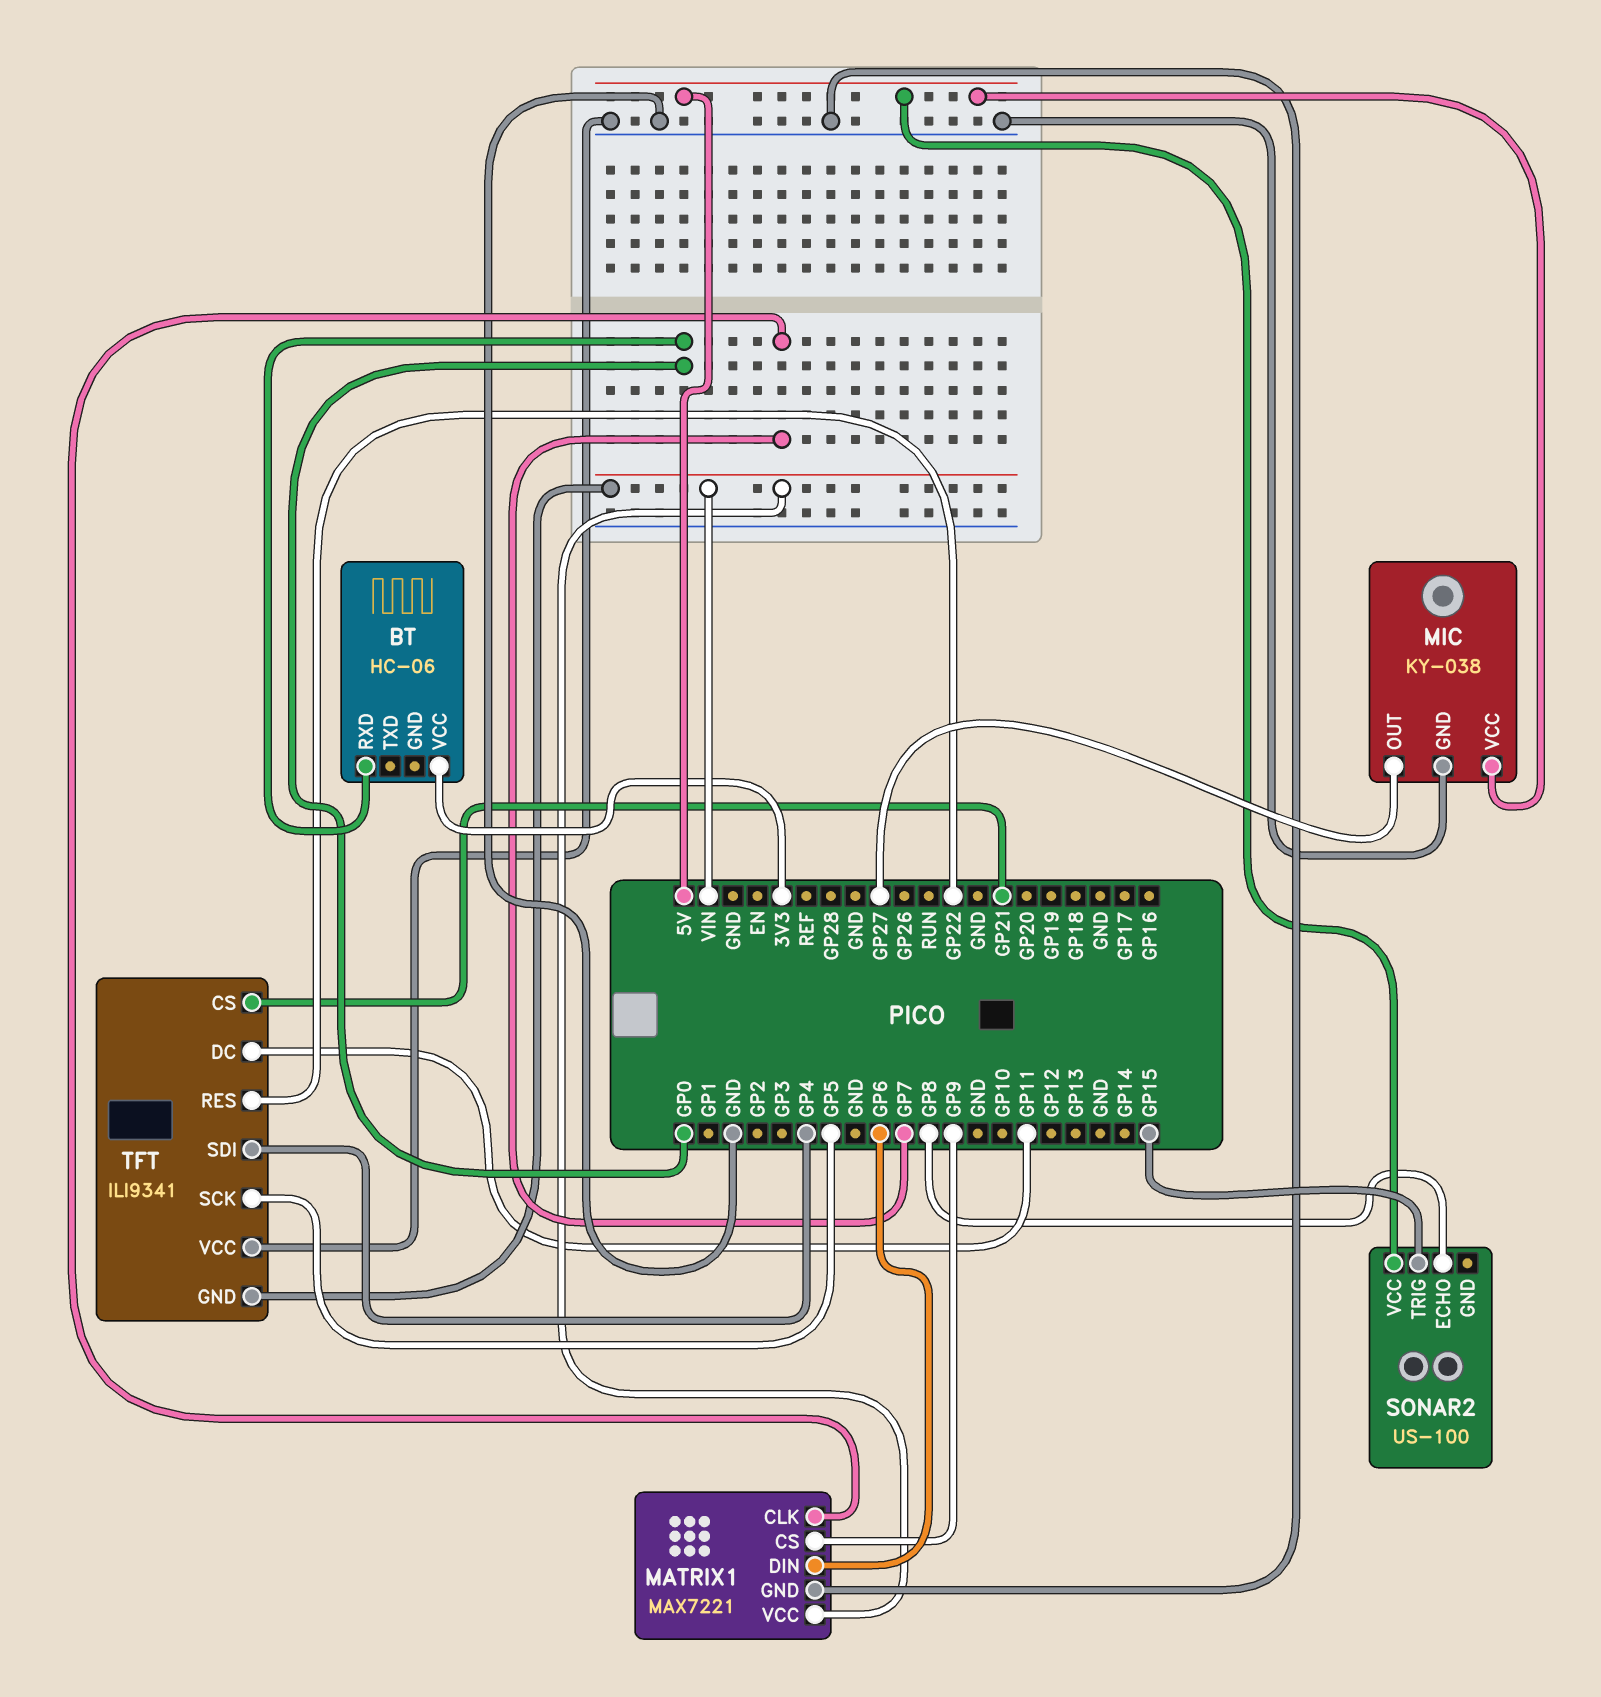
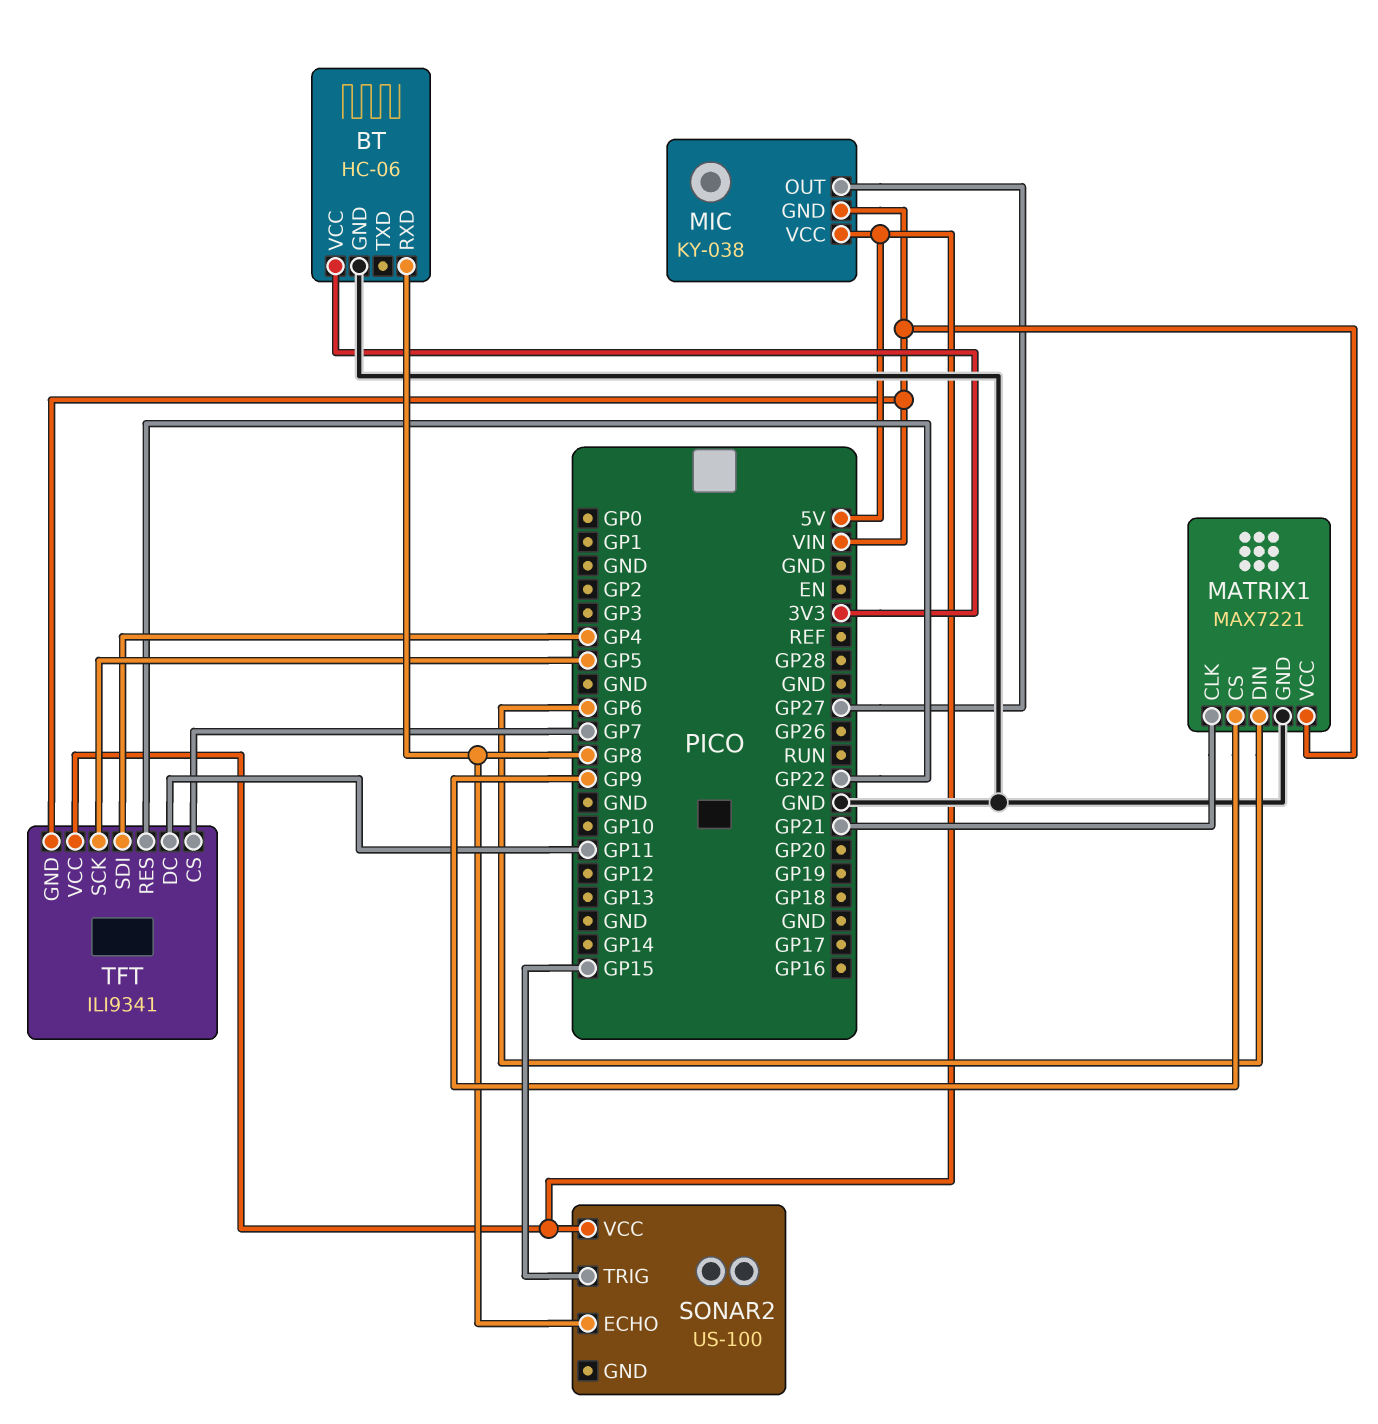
BT pin GND: none -> GND
BT pin RXD: GP0 -> GP8
MATRIX1 pin CLK: GP7 -> GP21
MIC pin GND: GND -> VIN
TFT pin CS: GP21 -> GP7
TFT pin VCC: GND -> 5V

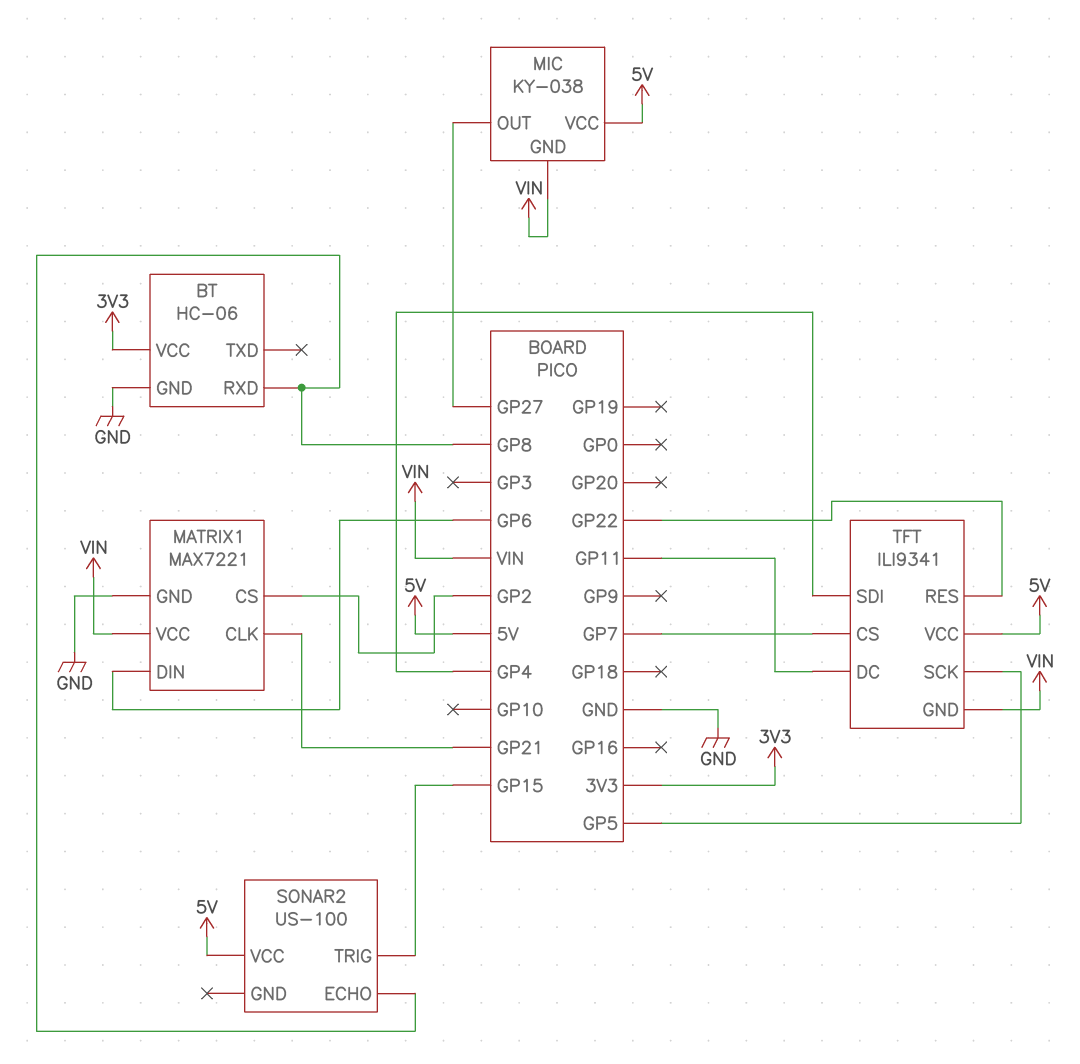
MATRIX1 pin CS: GP9 -> GP2

